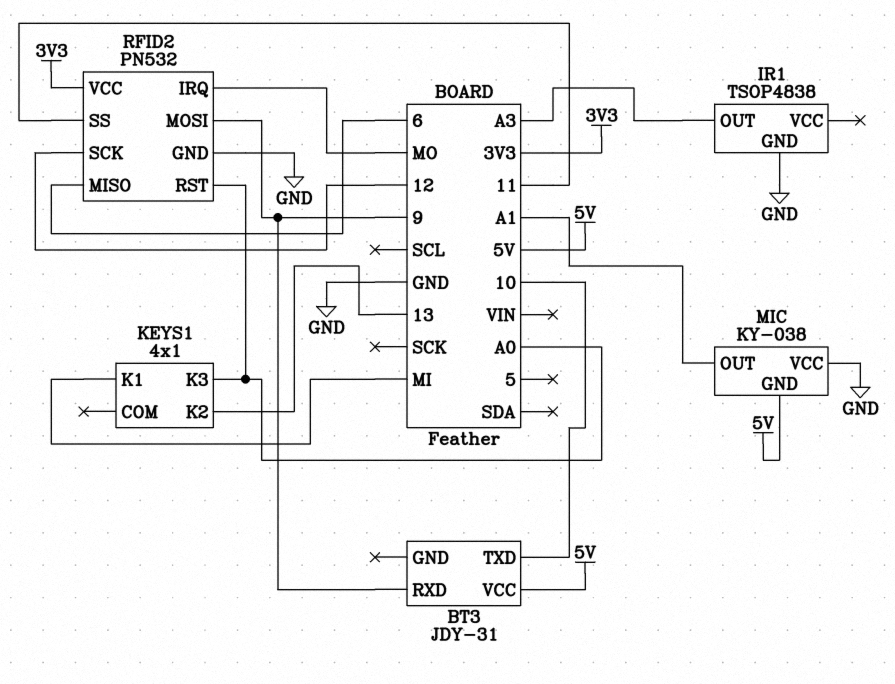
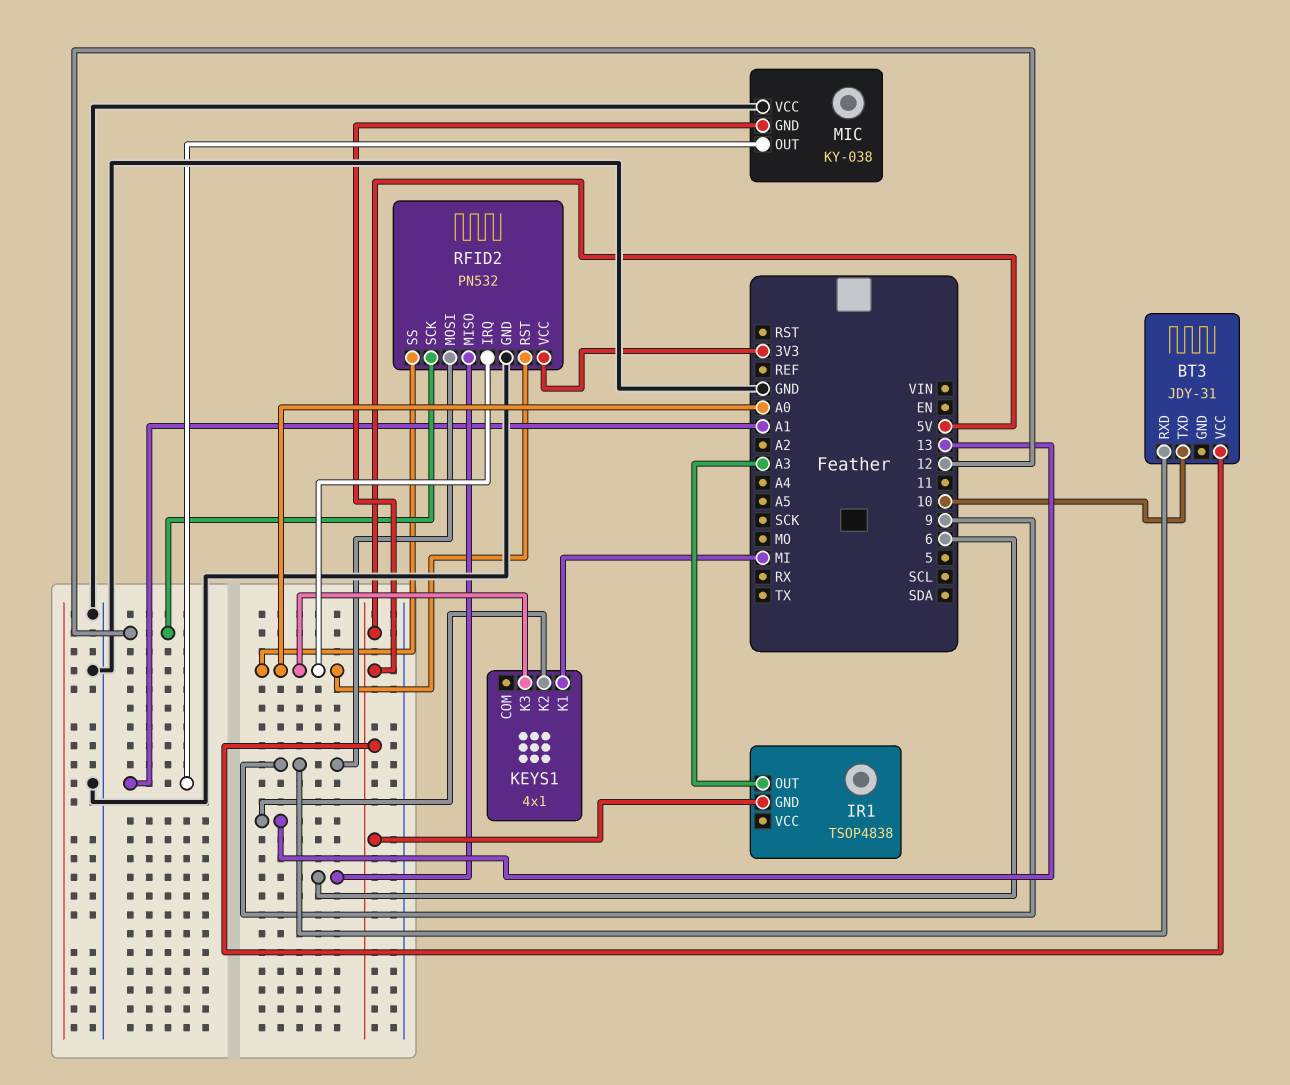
IR1 pin GND: GND -> 5V
RFID2 pin IRQ: MO -> A0
RFID2 pin SS: 11 -> A0

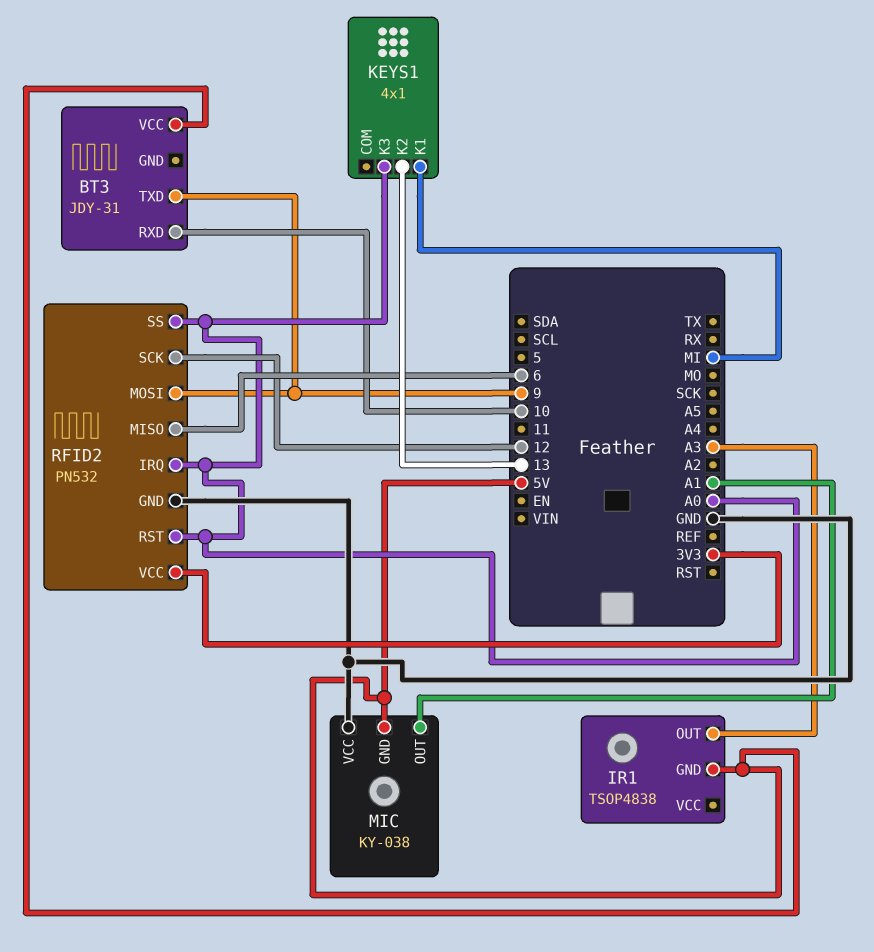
BT3 pin RXD: 9 -> 10
BT3 pin TXD: 10 -> 9

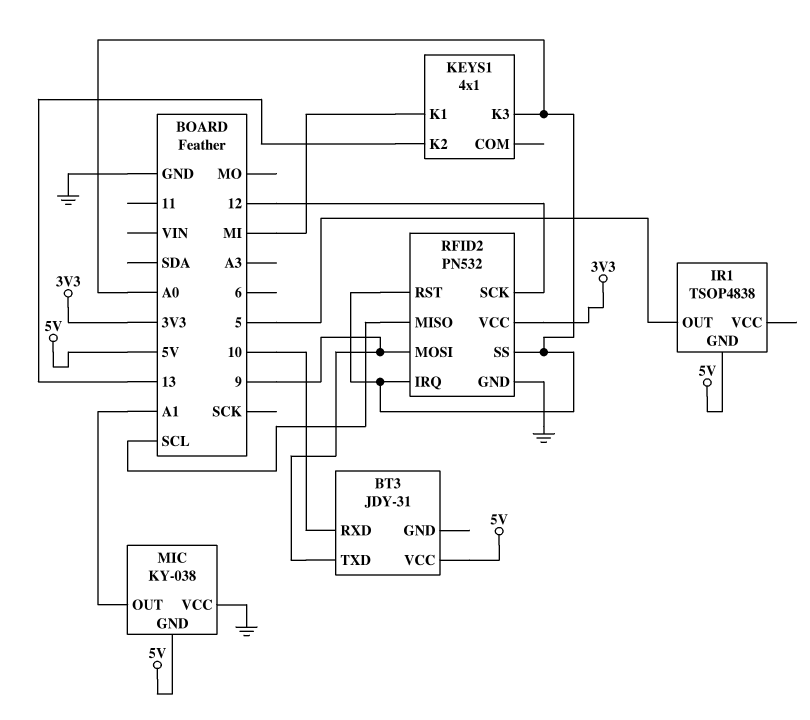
IR1 pin OUT: A3 -> 5
RFID2 pin MISO: 6 -> SCL

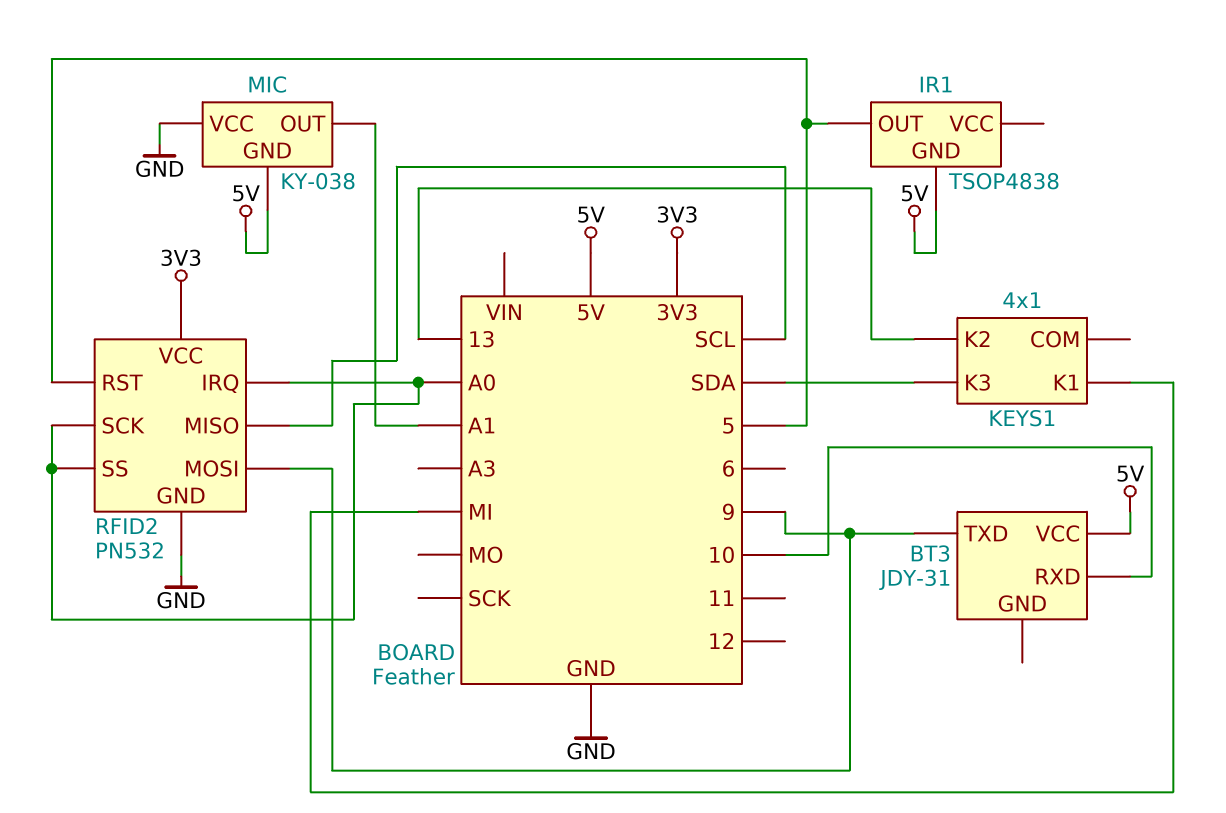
KEYS1 pin K3: A0 -> SDA
RFID2 pin RST: A0 -> 5
RFID2 pin SCK: 12 -> A0

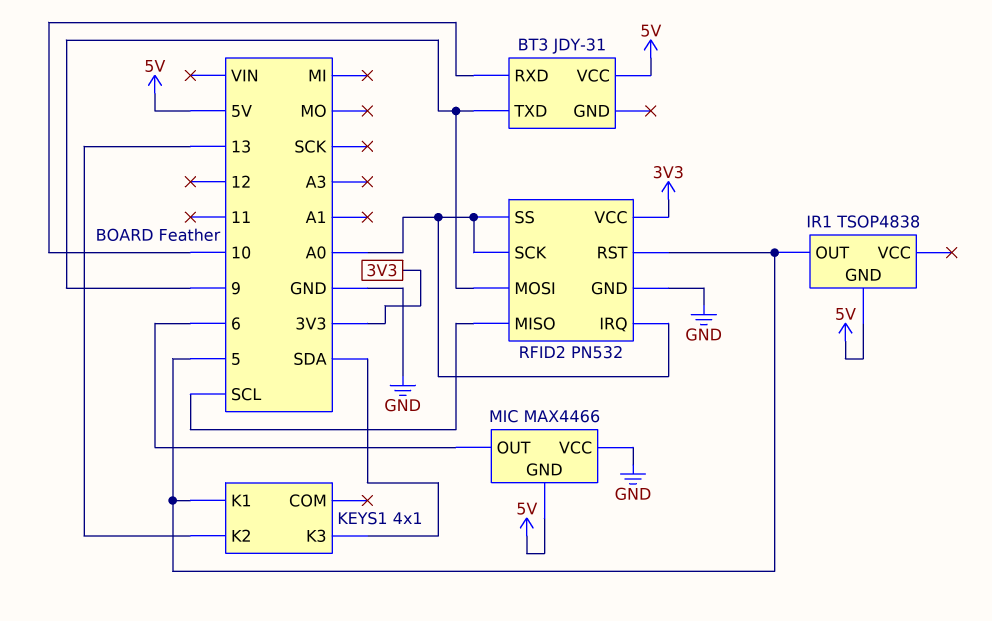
KEYS1 pin K1: MI -> 5
MIC: KY-038 -> MAX4466
MIC pin OUT: A1 -> 6

